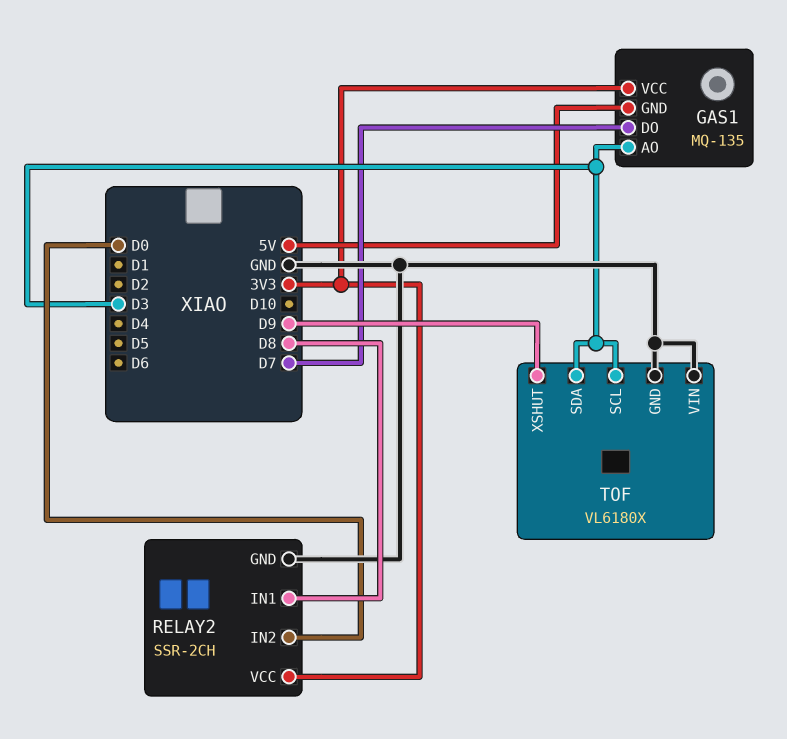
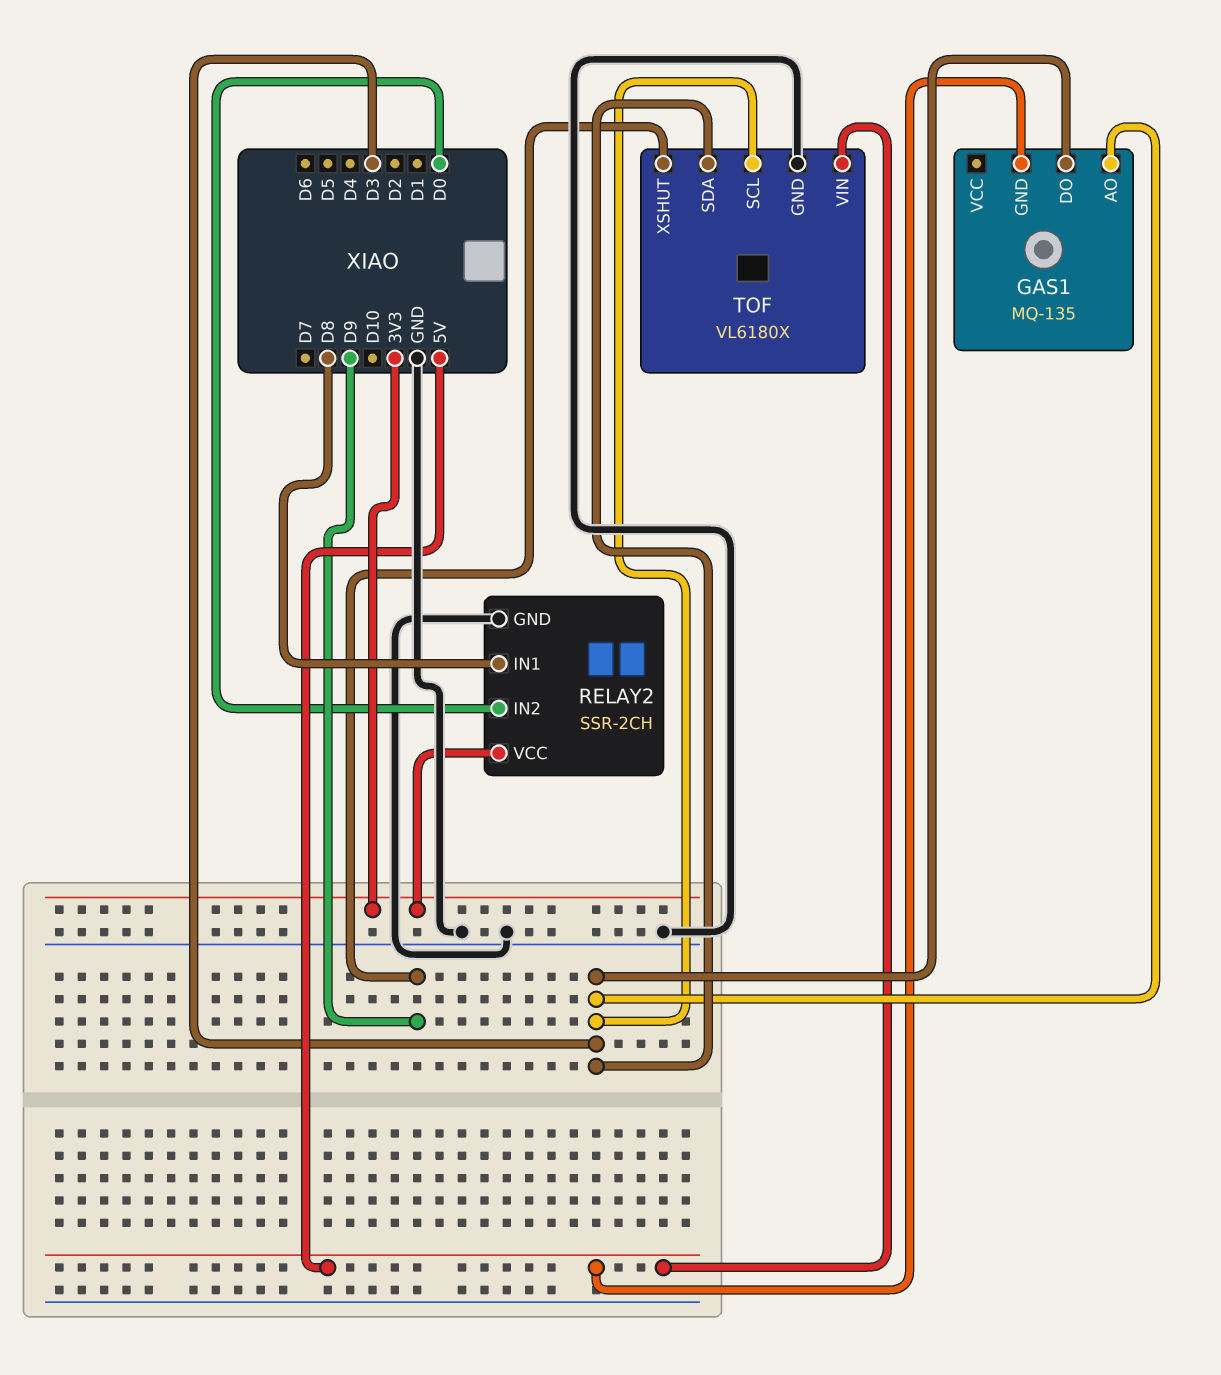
GAS1 pin DO: D7 -> D3
GAS1 pin VCC: 3V3 -> none
TOF pin VIN: GND -> 5V

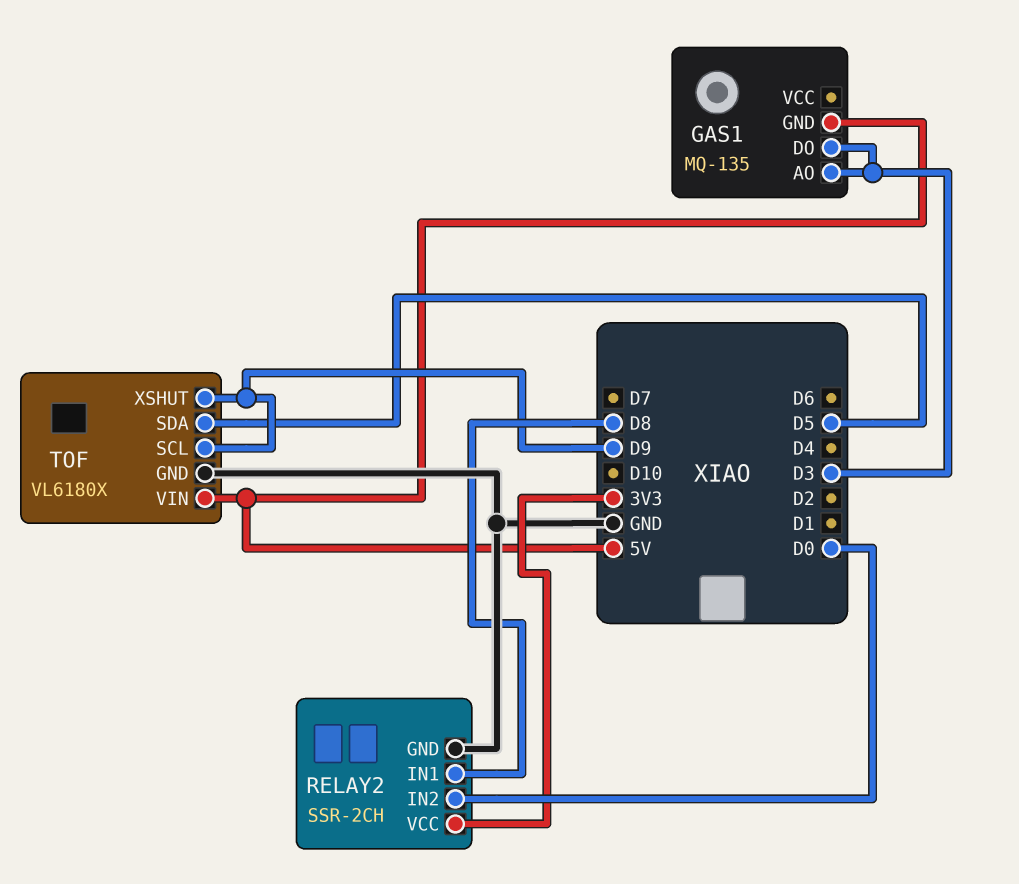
TOF pin SCL: D3 -> D9
TOF pin SDA: D3 -> D5

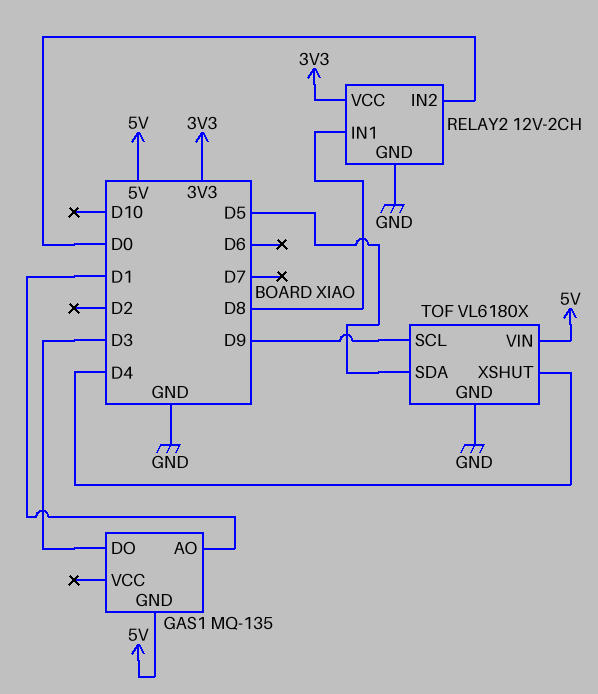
GAS1 pin AO: D3 -> D1
RELAY2: SSR-2CH -> 12V-2CH
TOF pin XSHUT: D9 -> D4

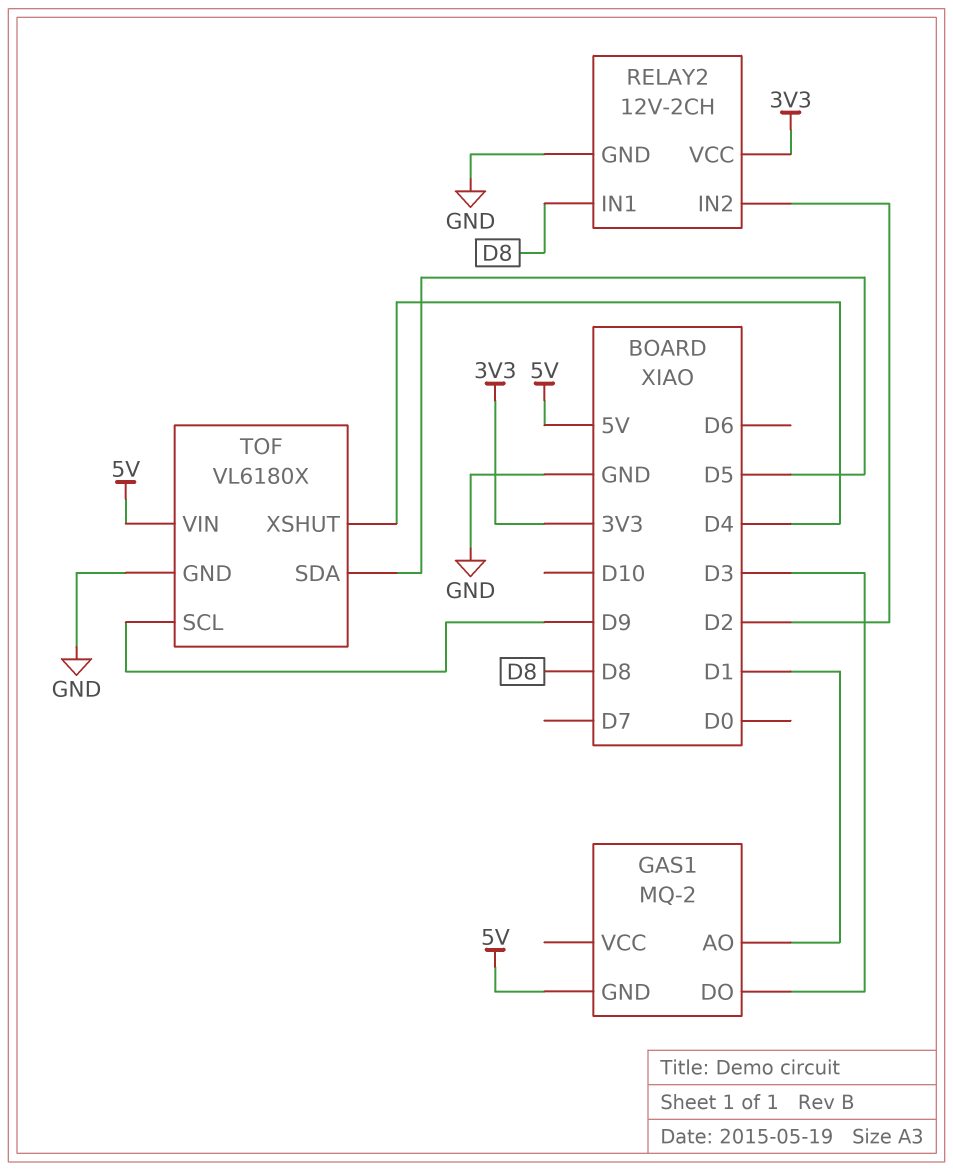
GAS1: MQ-135 -> MQ-2
RELAY2 pin IN2: D0 -> D2

